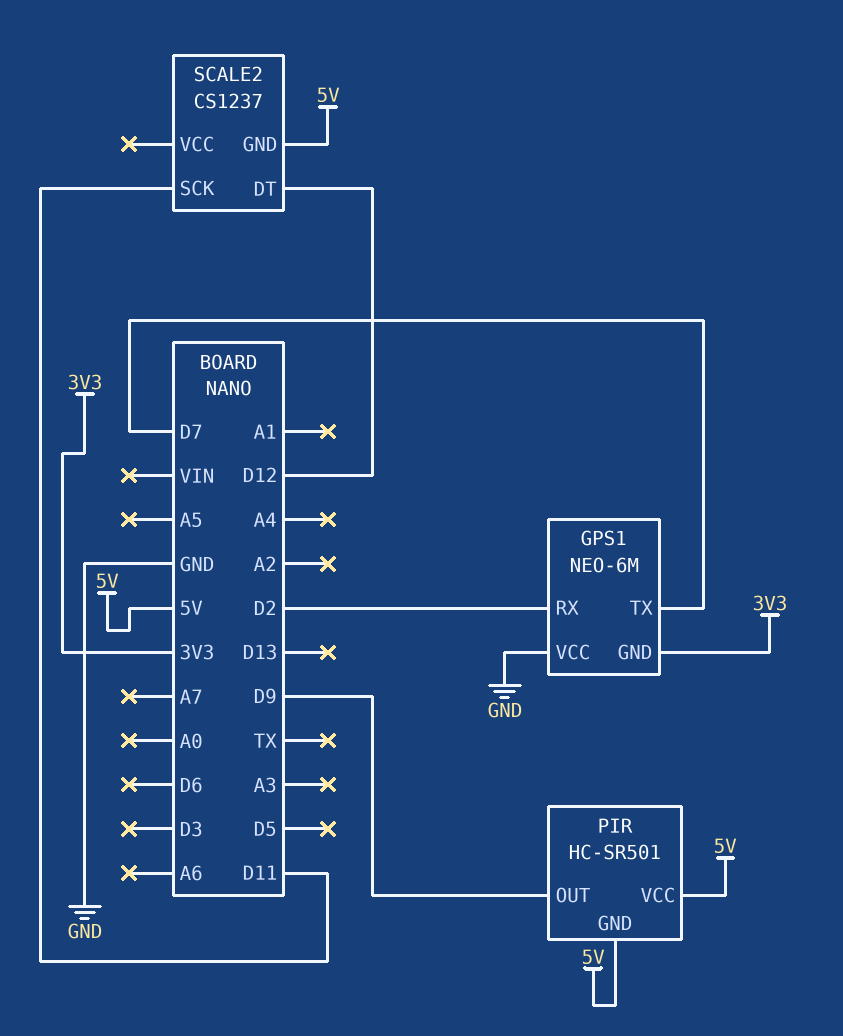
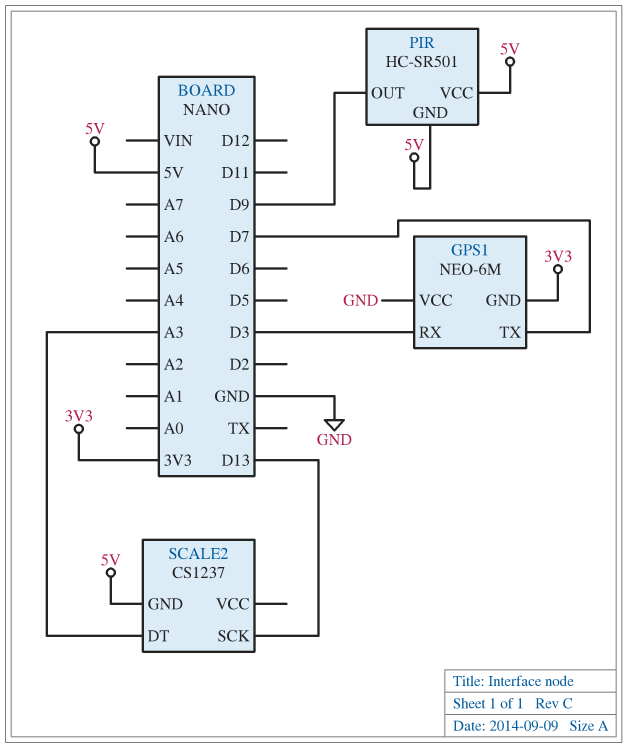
GPS1 pin RX: D2 -> D3
SCALE2 pin DT: D12 -> A3
SCALE2 pin SCK: D11 -> D13

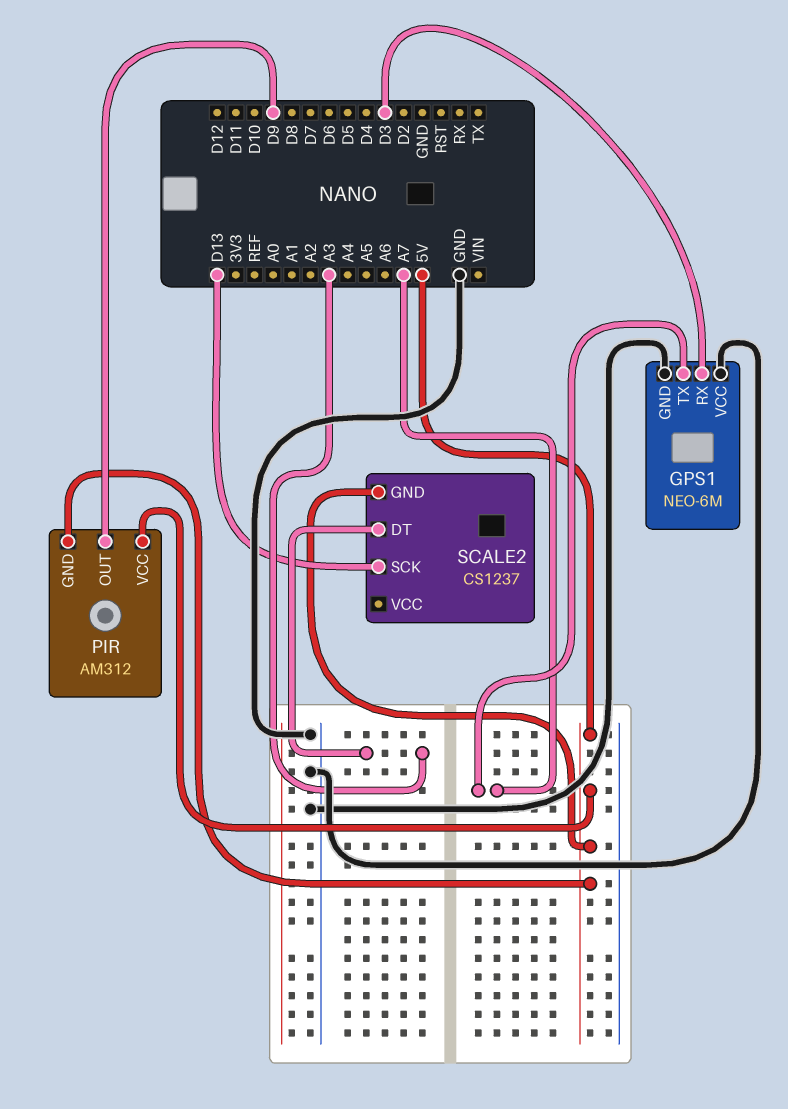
GPS1 pin GND: 3V3 -> GND
GPS1 pin TX: D7 -> A7
PIR: HC-SR501 -> AM312

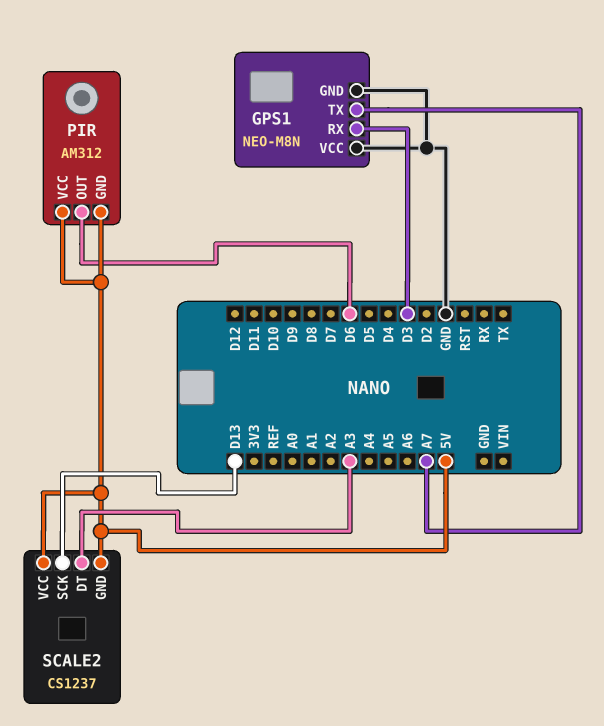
GPS1: NEO-6M -> NEO-M8N
PIR pin OUT: D9 -> D6
SCALE2 pin VCC: none -> 5V

